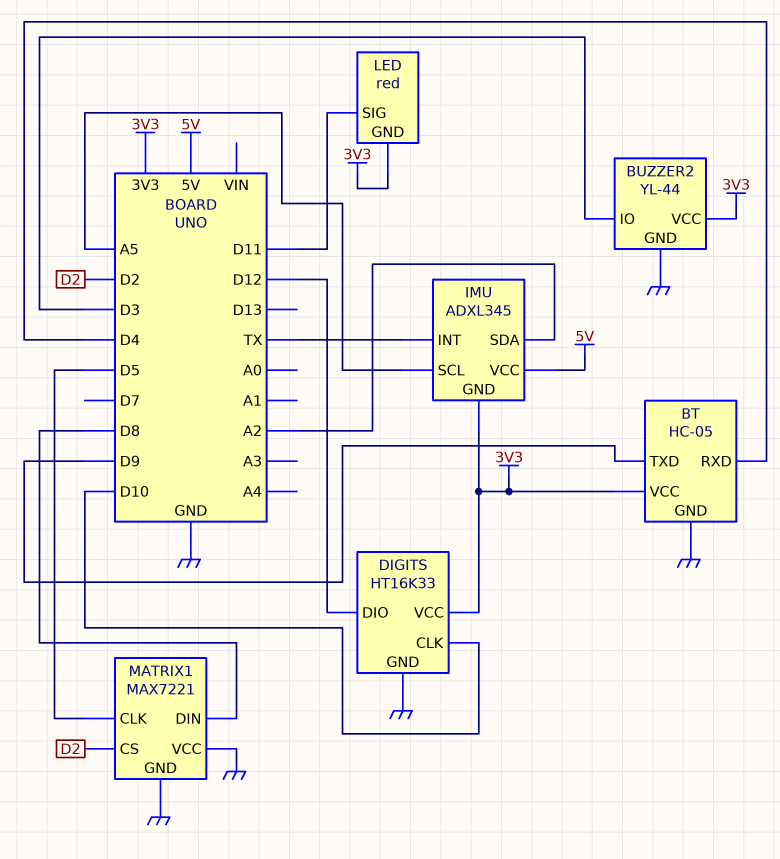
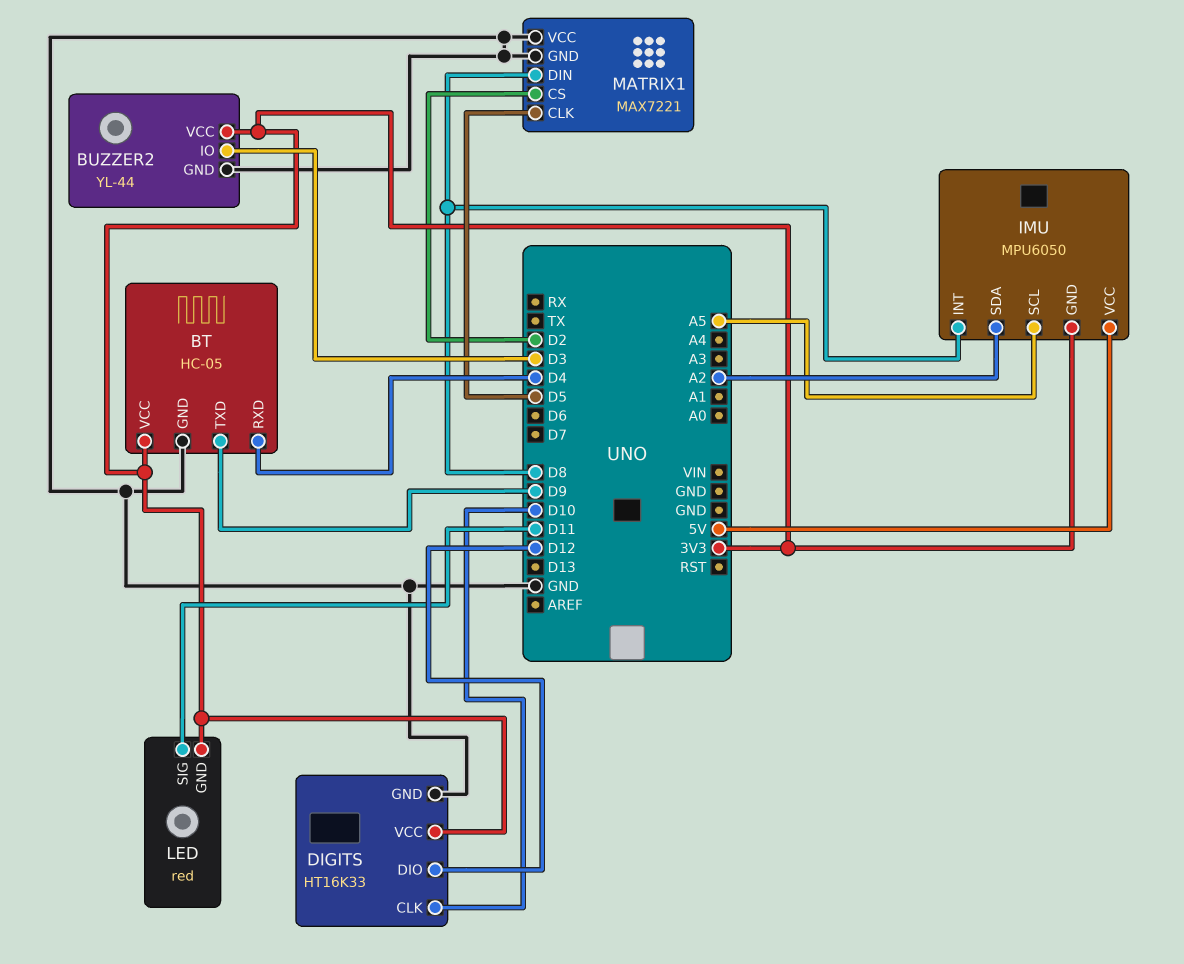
IMU: ADXL345 -> MPU6050
IMU pin INT: TX -> D8

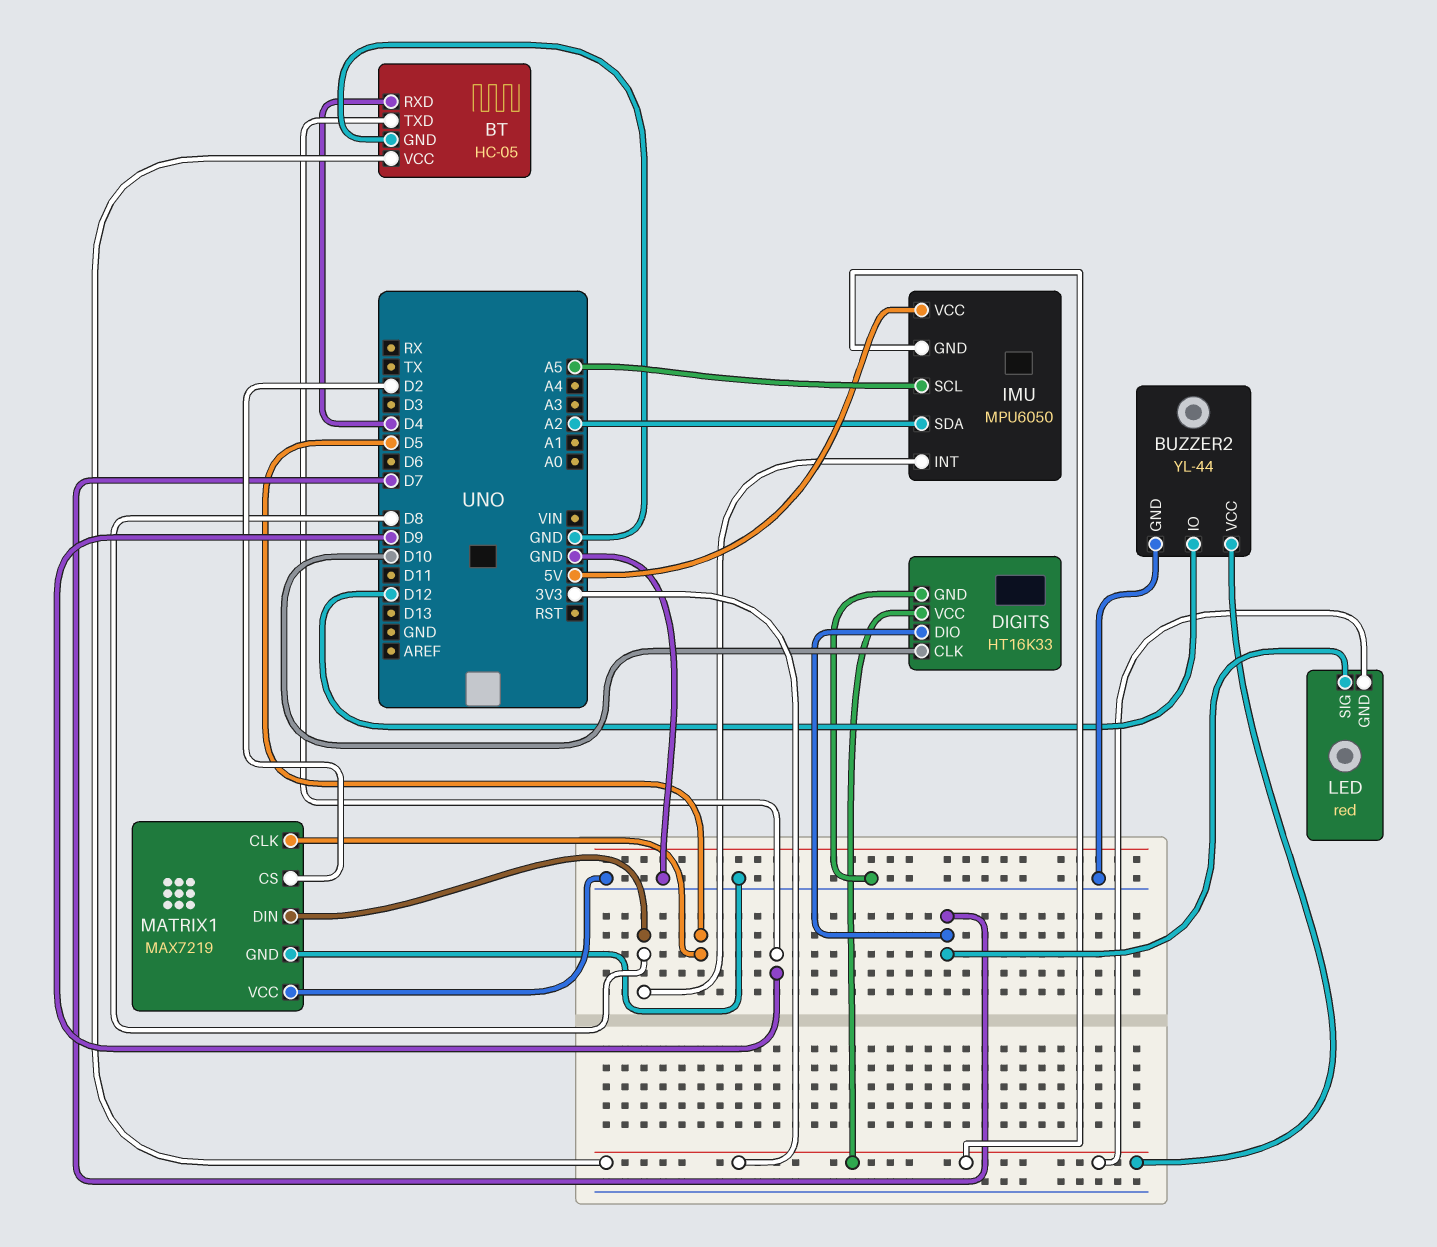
BUZZER2 pin IO: D3 -> D12
DIGITS pin DIO: D12 -> D7
LED pin SIG: D11 -> D7
MATRIX1: MAX7221 -> MAX7219

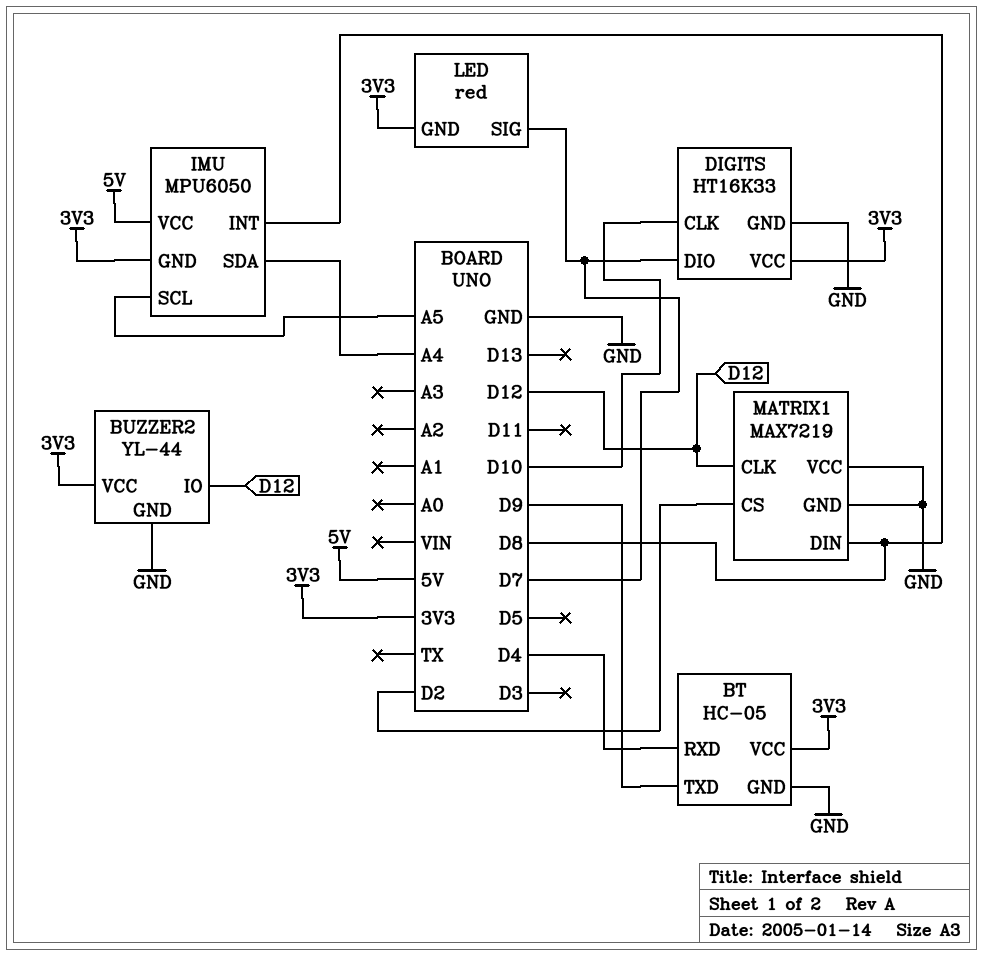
IMU pin SDA: A2 -> A4
MATRIX1 pin CLK: D5 -> D12

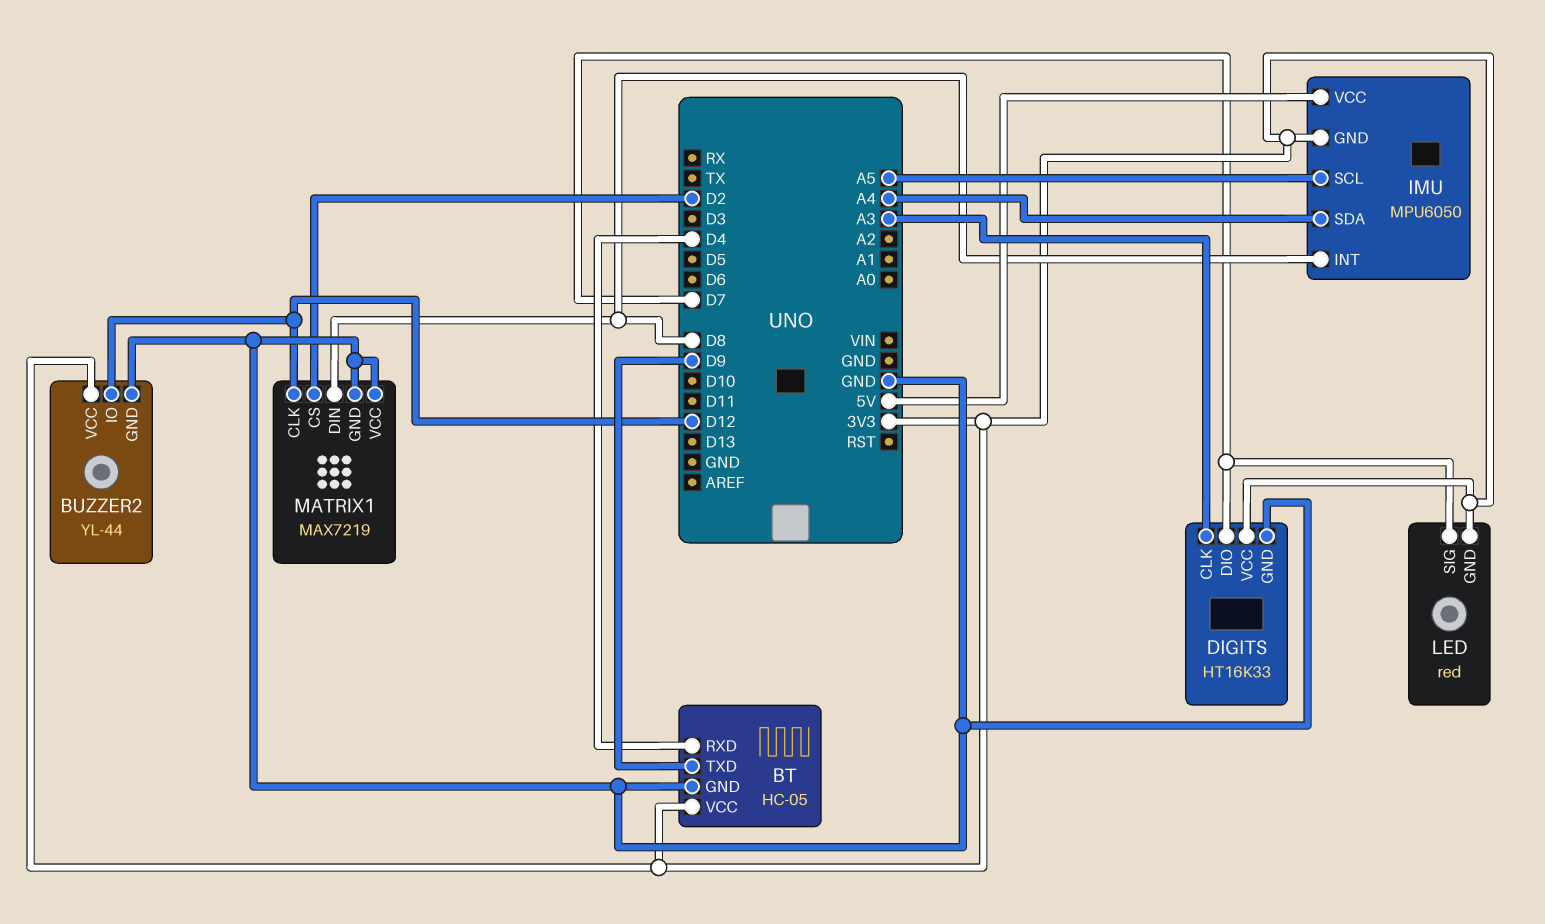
DIGITS pin CLK: D10 -> A3

